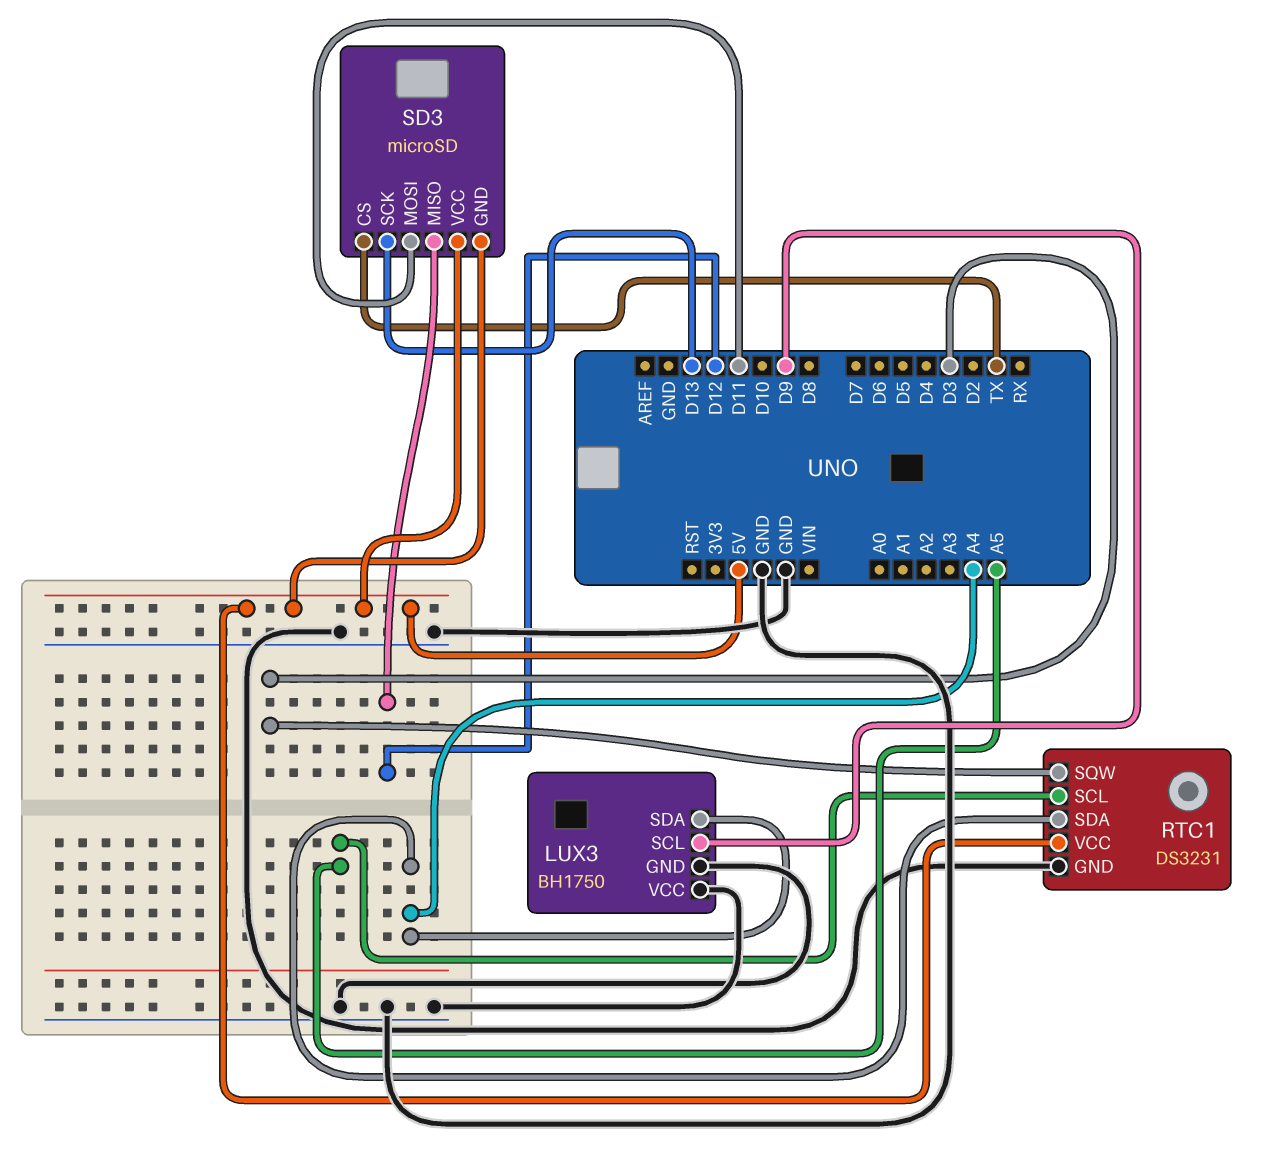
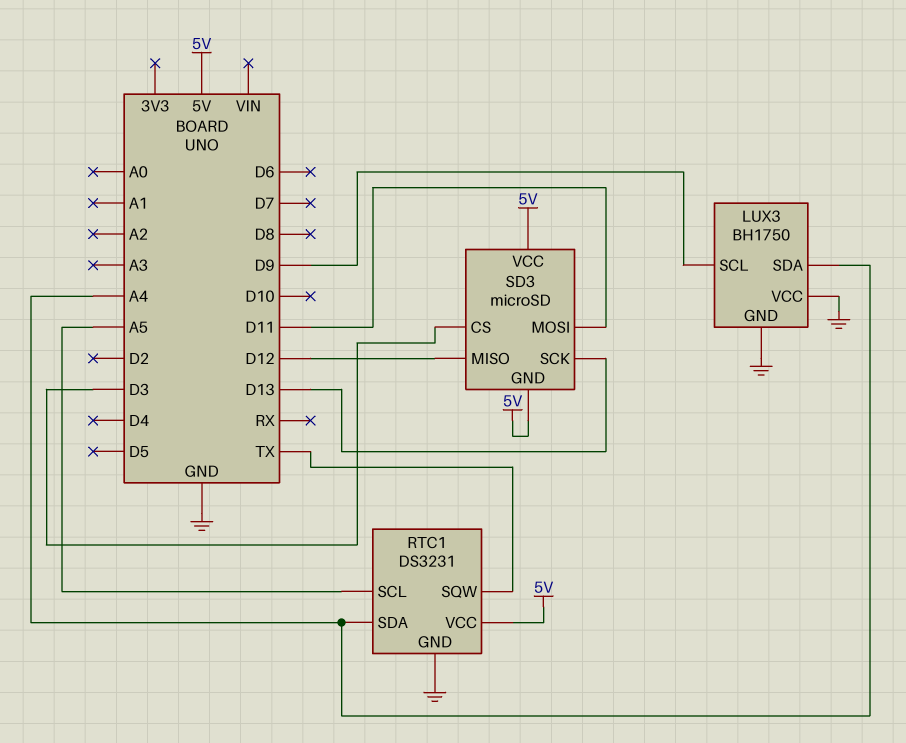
RTC1 pin SQW: D3 -> TX
SD3 pin CS: TX -> D3

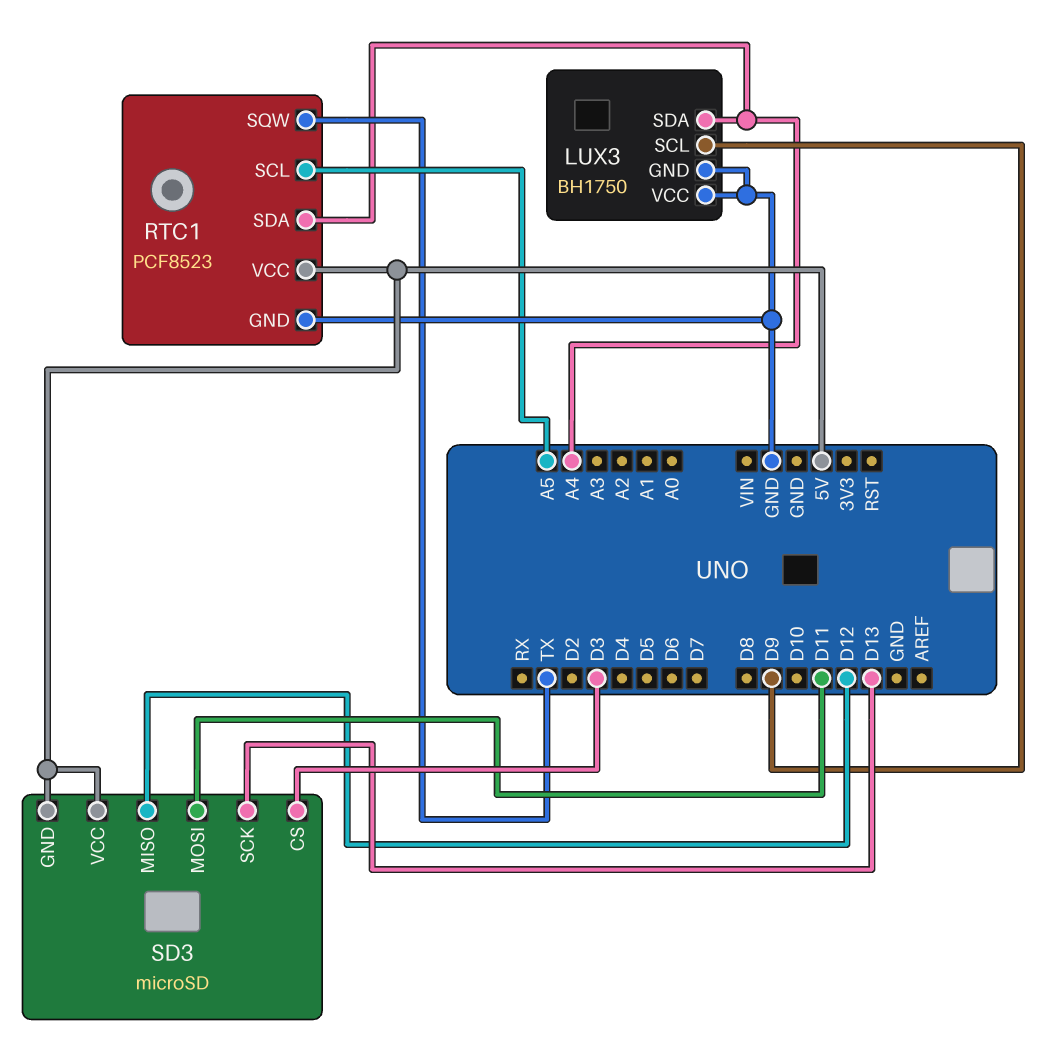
RTC1: DS3231 -> PCF8523

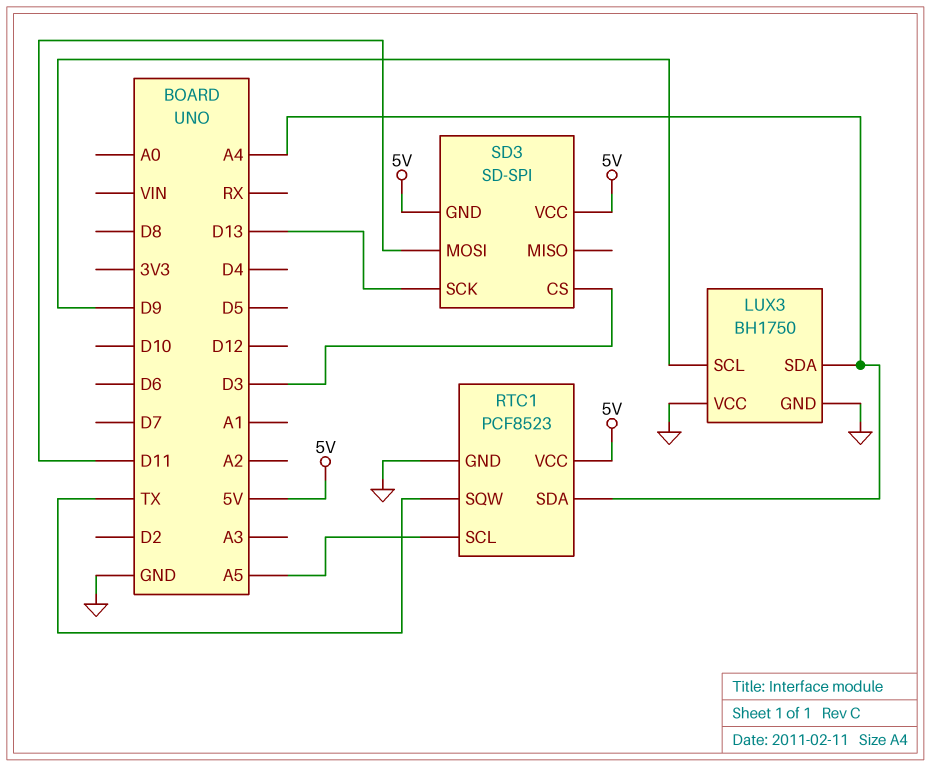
SD3: microSD -> SD-SPI
SD3 pin MISO: D12 -> none

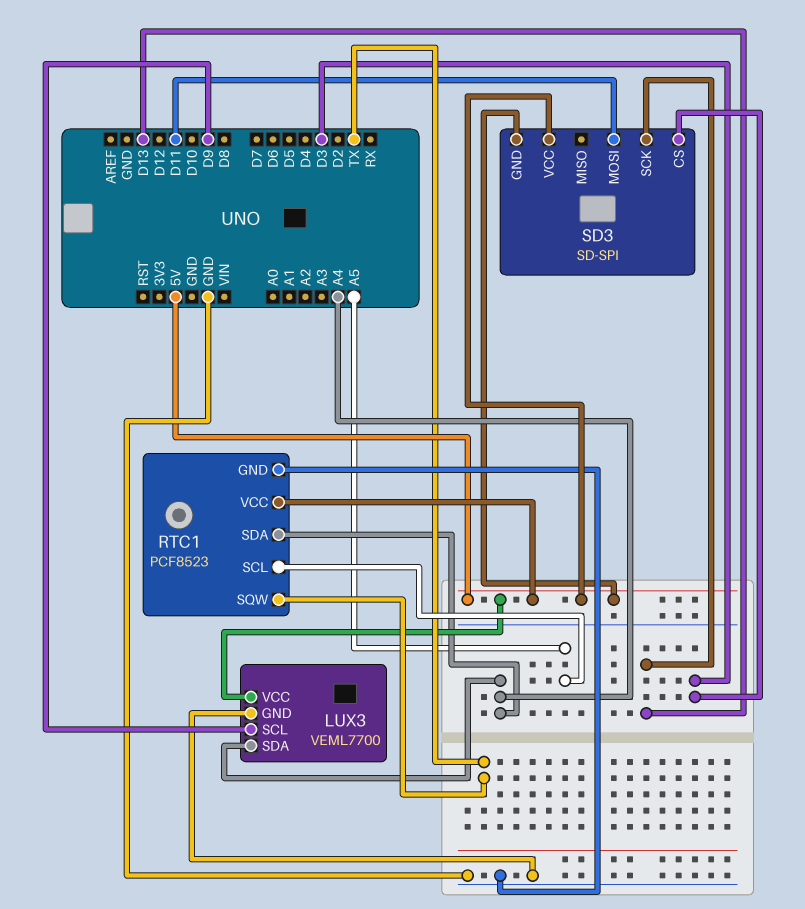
LUX3: BH1750 -> VEML7700
LUX3 pin VCC: GND -> 5V

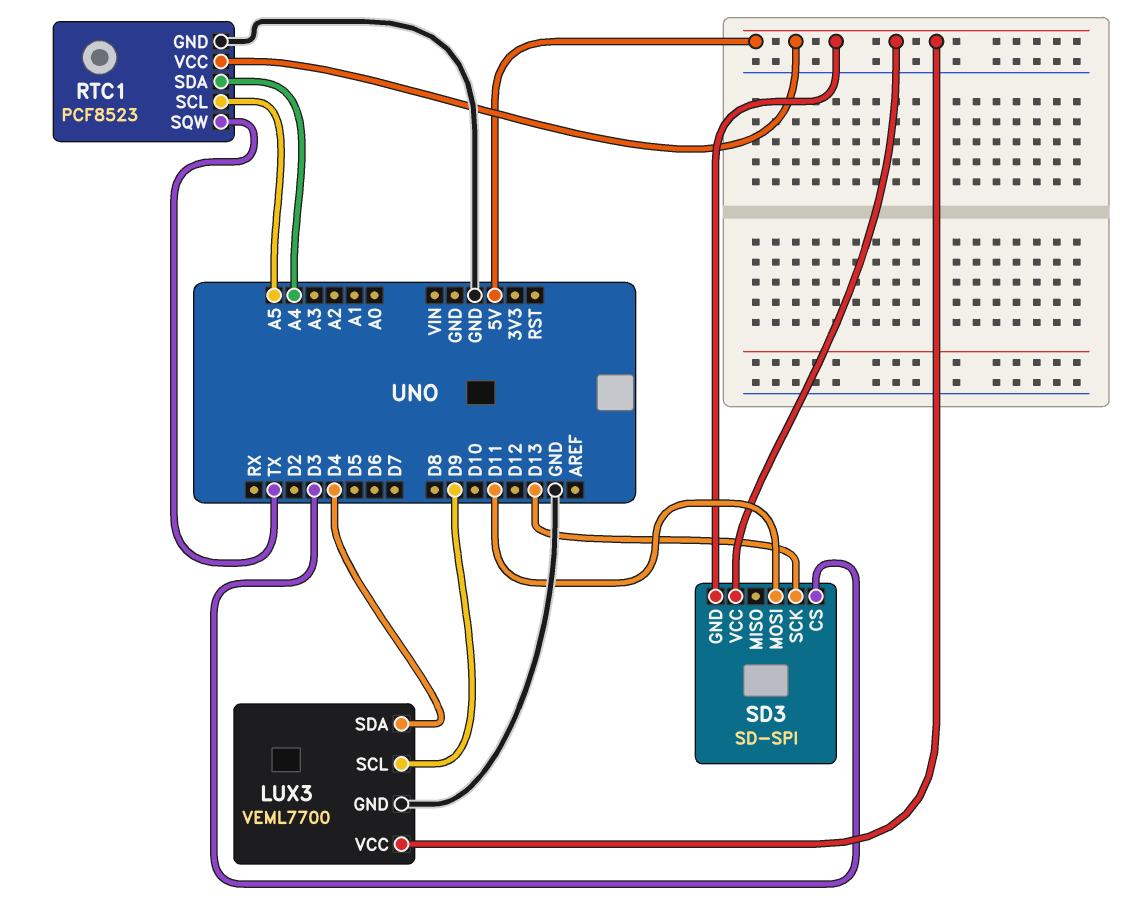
LUX3 pin SDA: A4 -> D4

